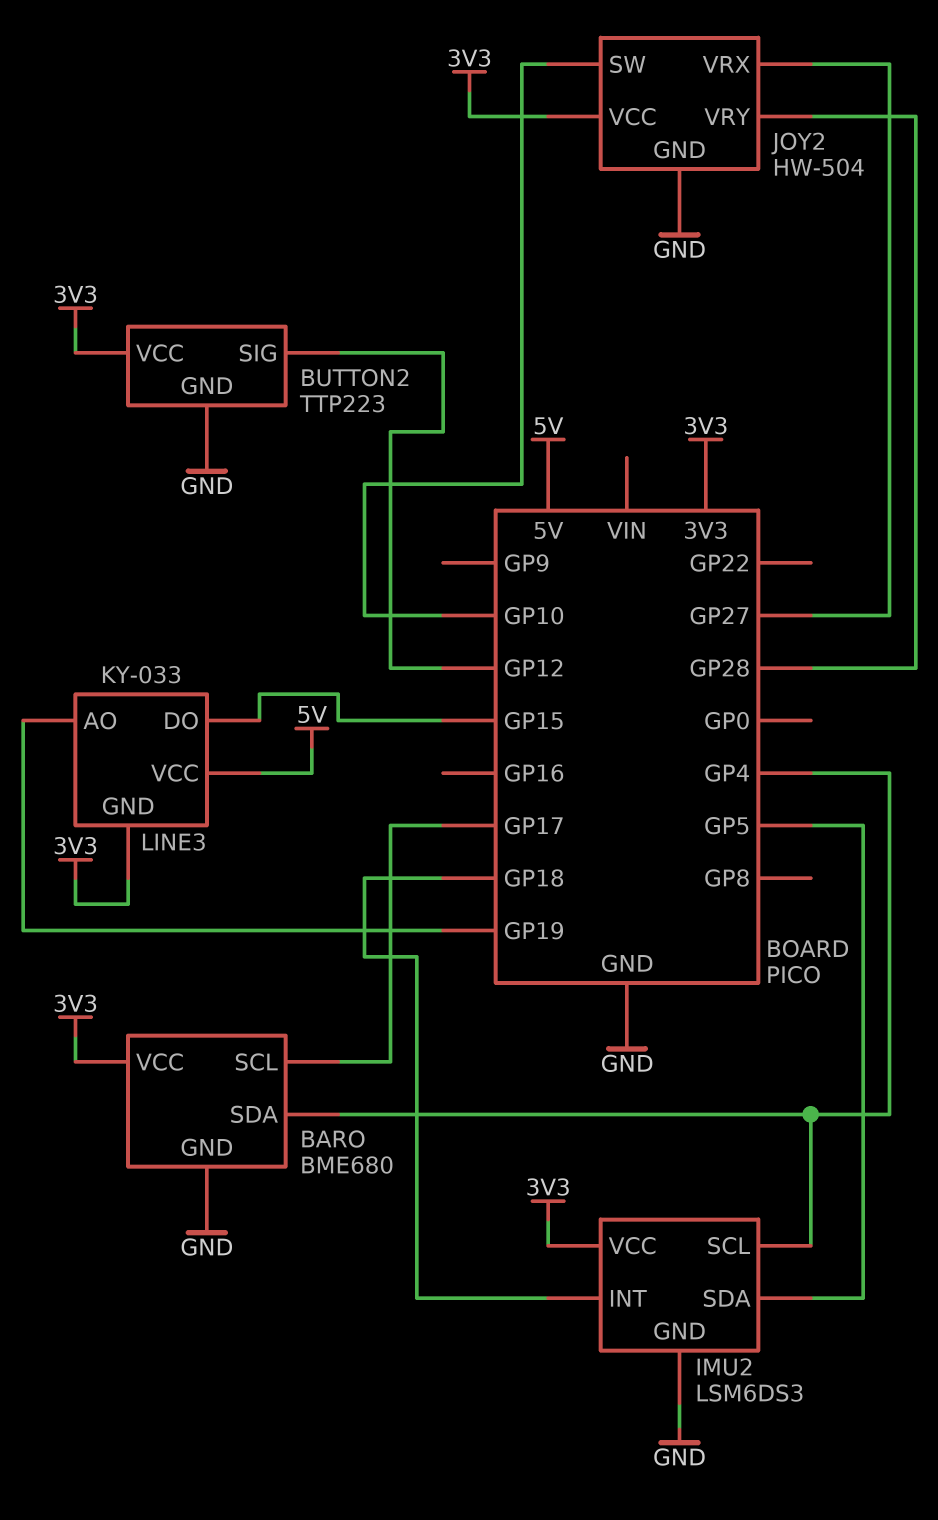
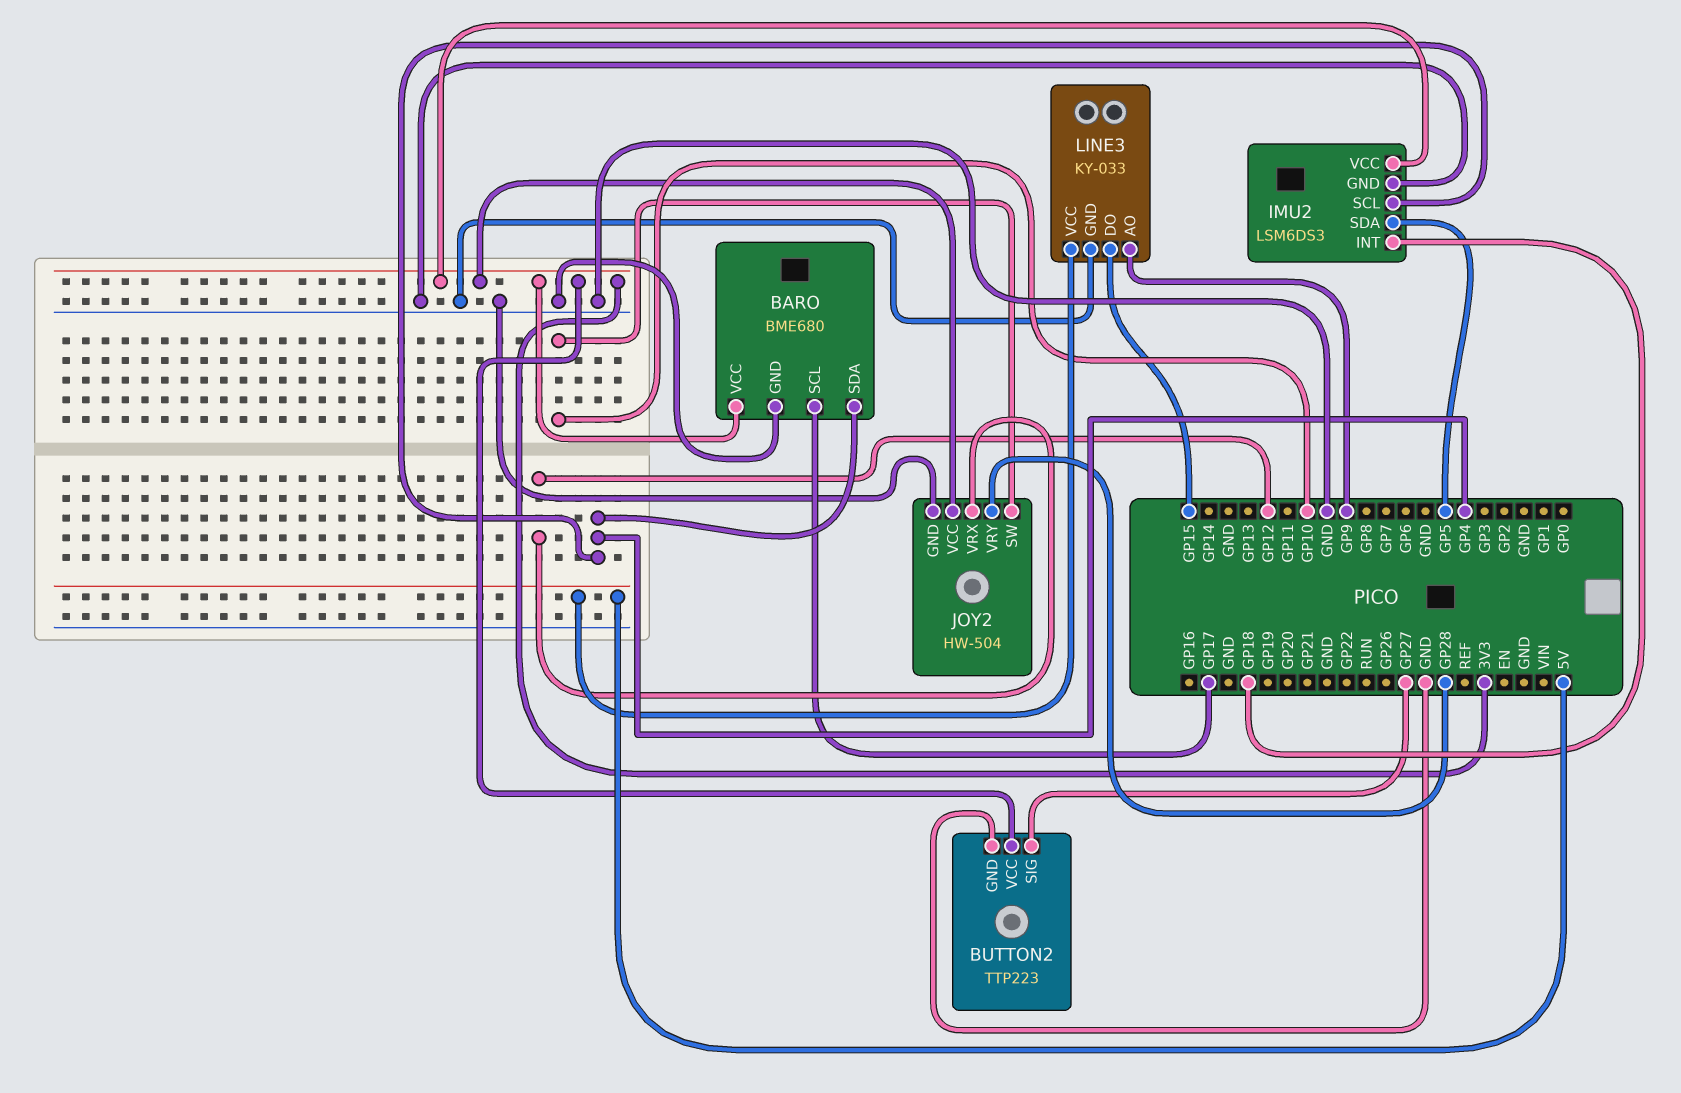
BUTTON2 pin SIG: GP12 -> GP27
JOY2 pin VRX: GP27 -> GP12
LINE3 pin AO: GP19 -> GP9
LINE3 pin GND: 3V3 -> GND

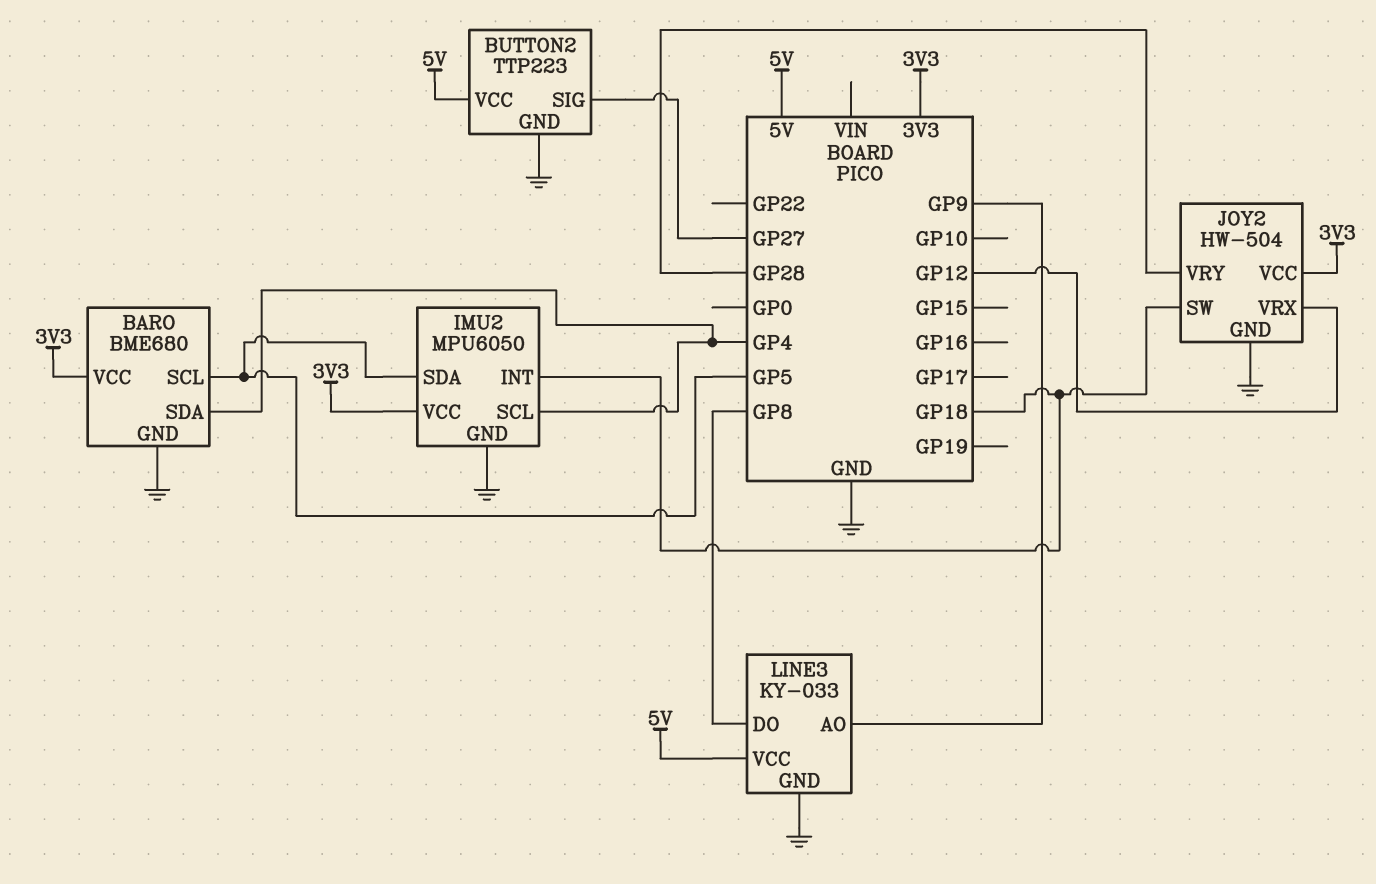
BARO pin SCL: GP17 -> GP5
BUTTON2 pin VCC: 3V3 -> 5V
IMU2: LSM6DS3 -> MPU6050
JOY2 pin SW: GP10 -> GP18
LINE3 pin DO: GP15 -> GP8

